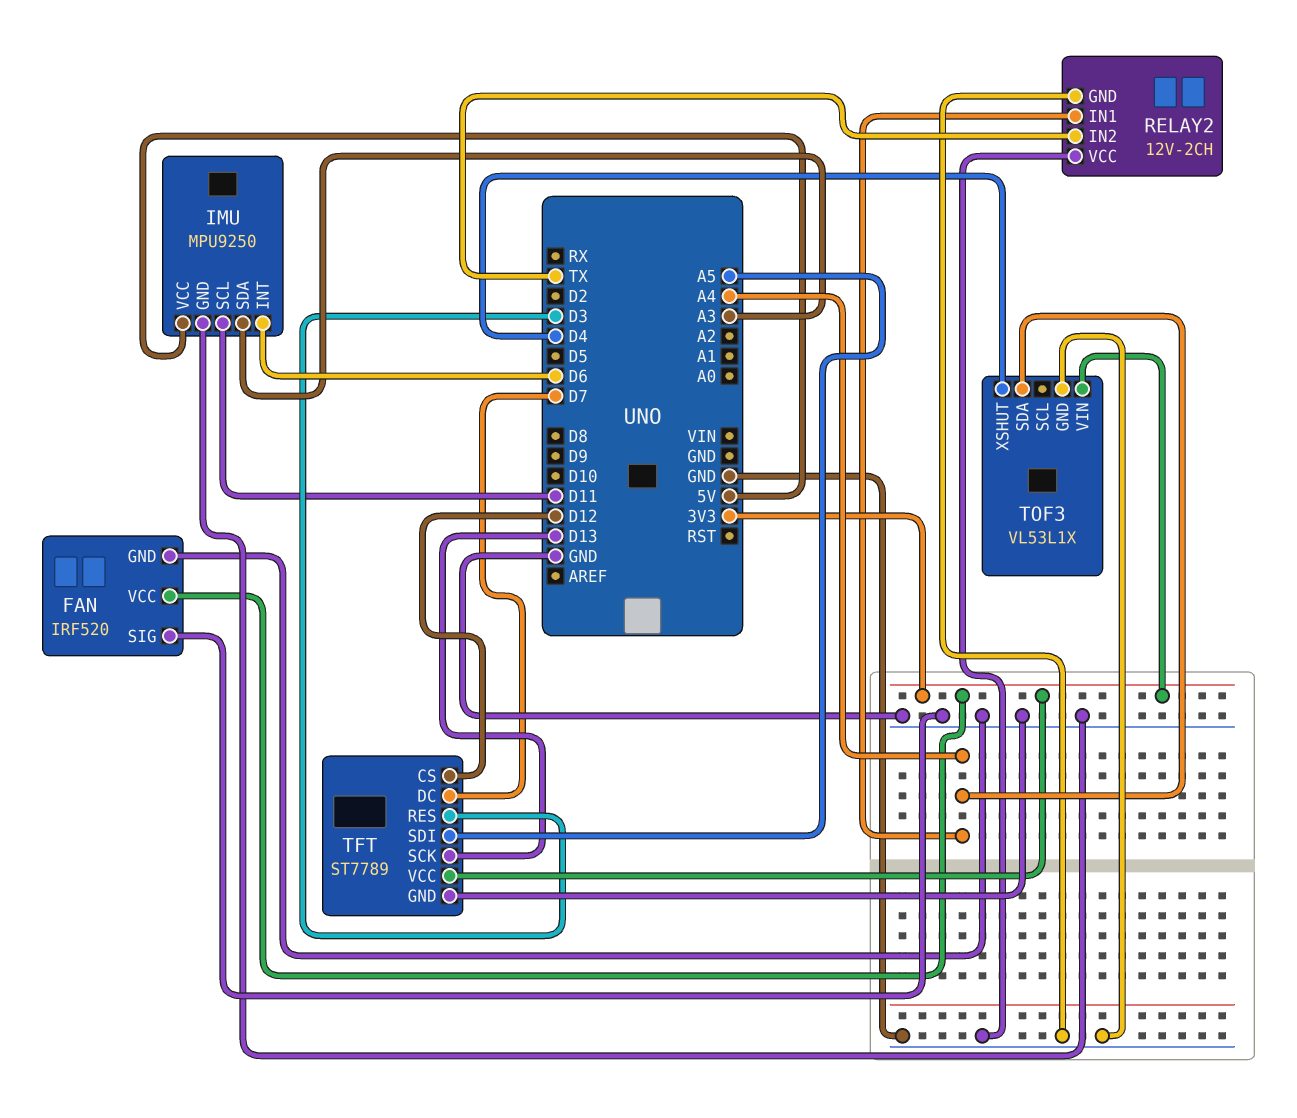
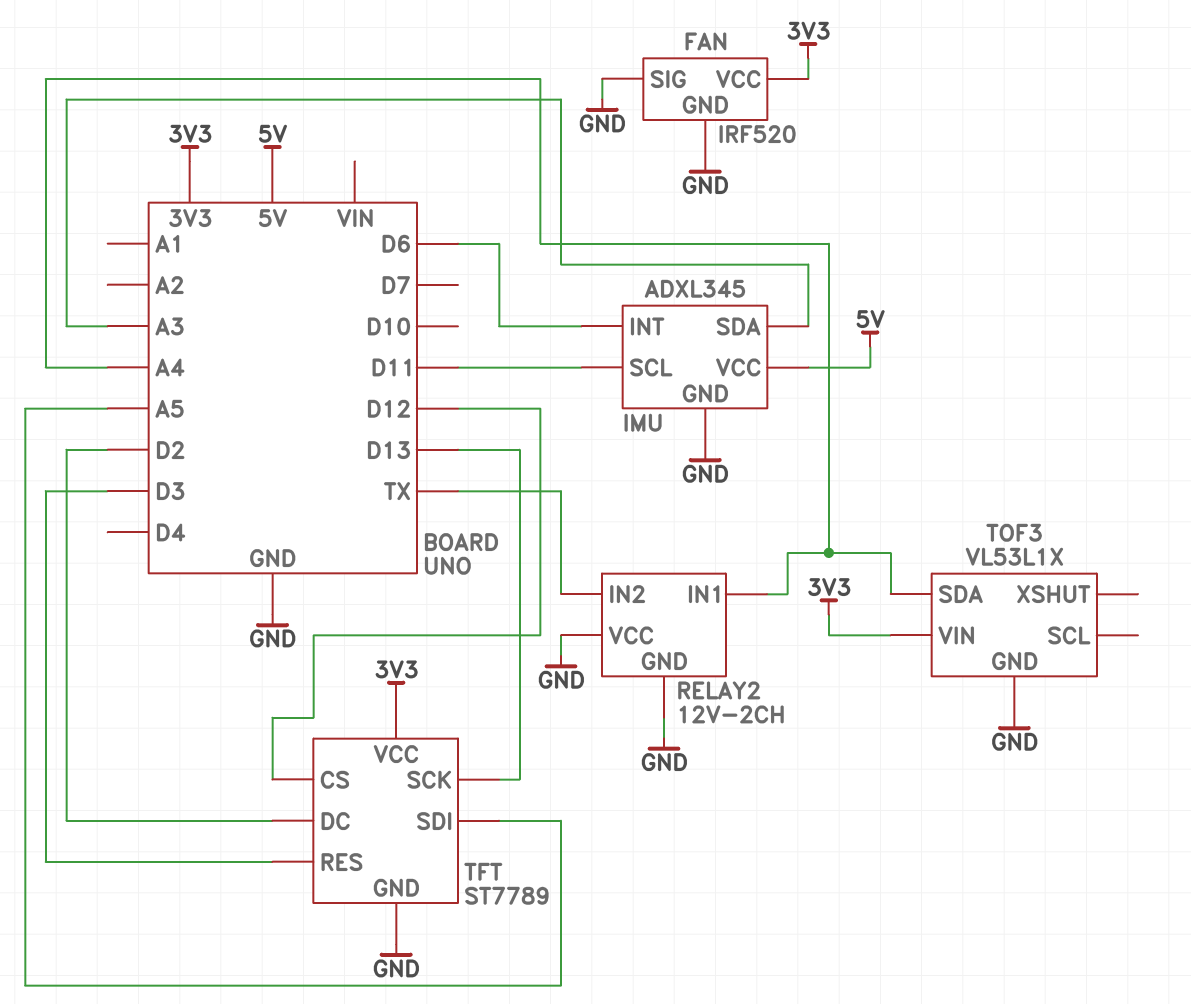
IMU: MPU9250 -> ADXL345
TFT pin DC: D7 -> D2
TOF3 pin XSHUT: D4 -> none

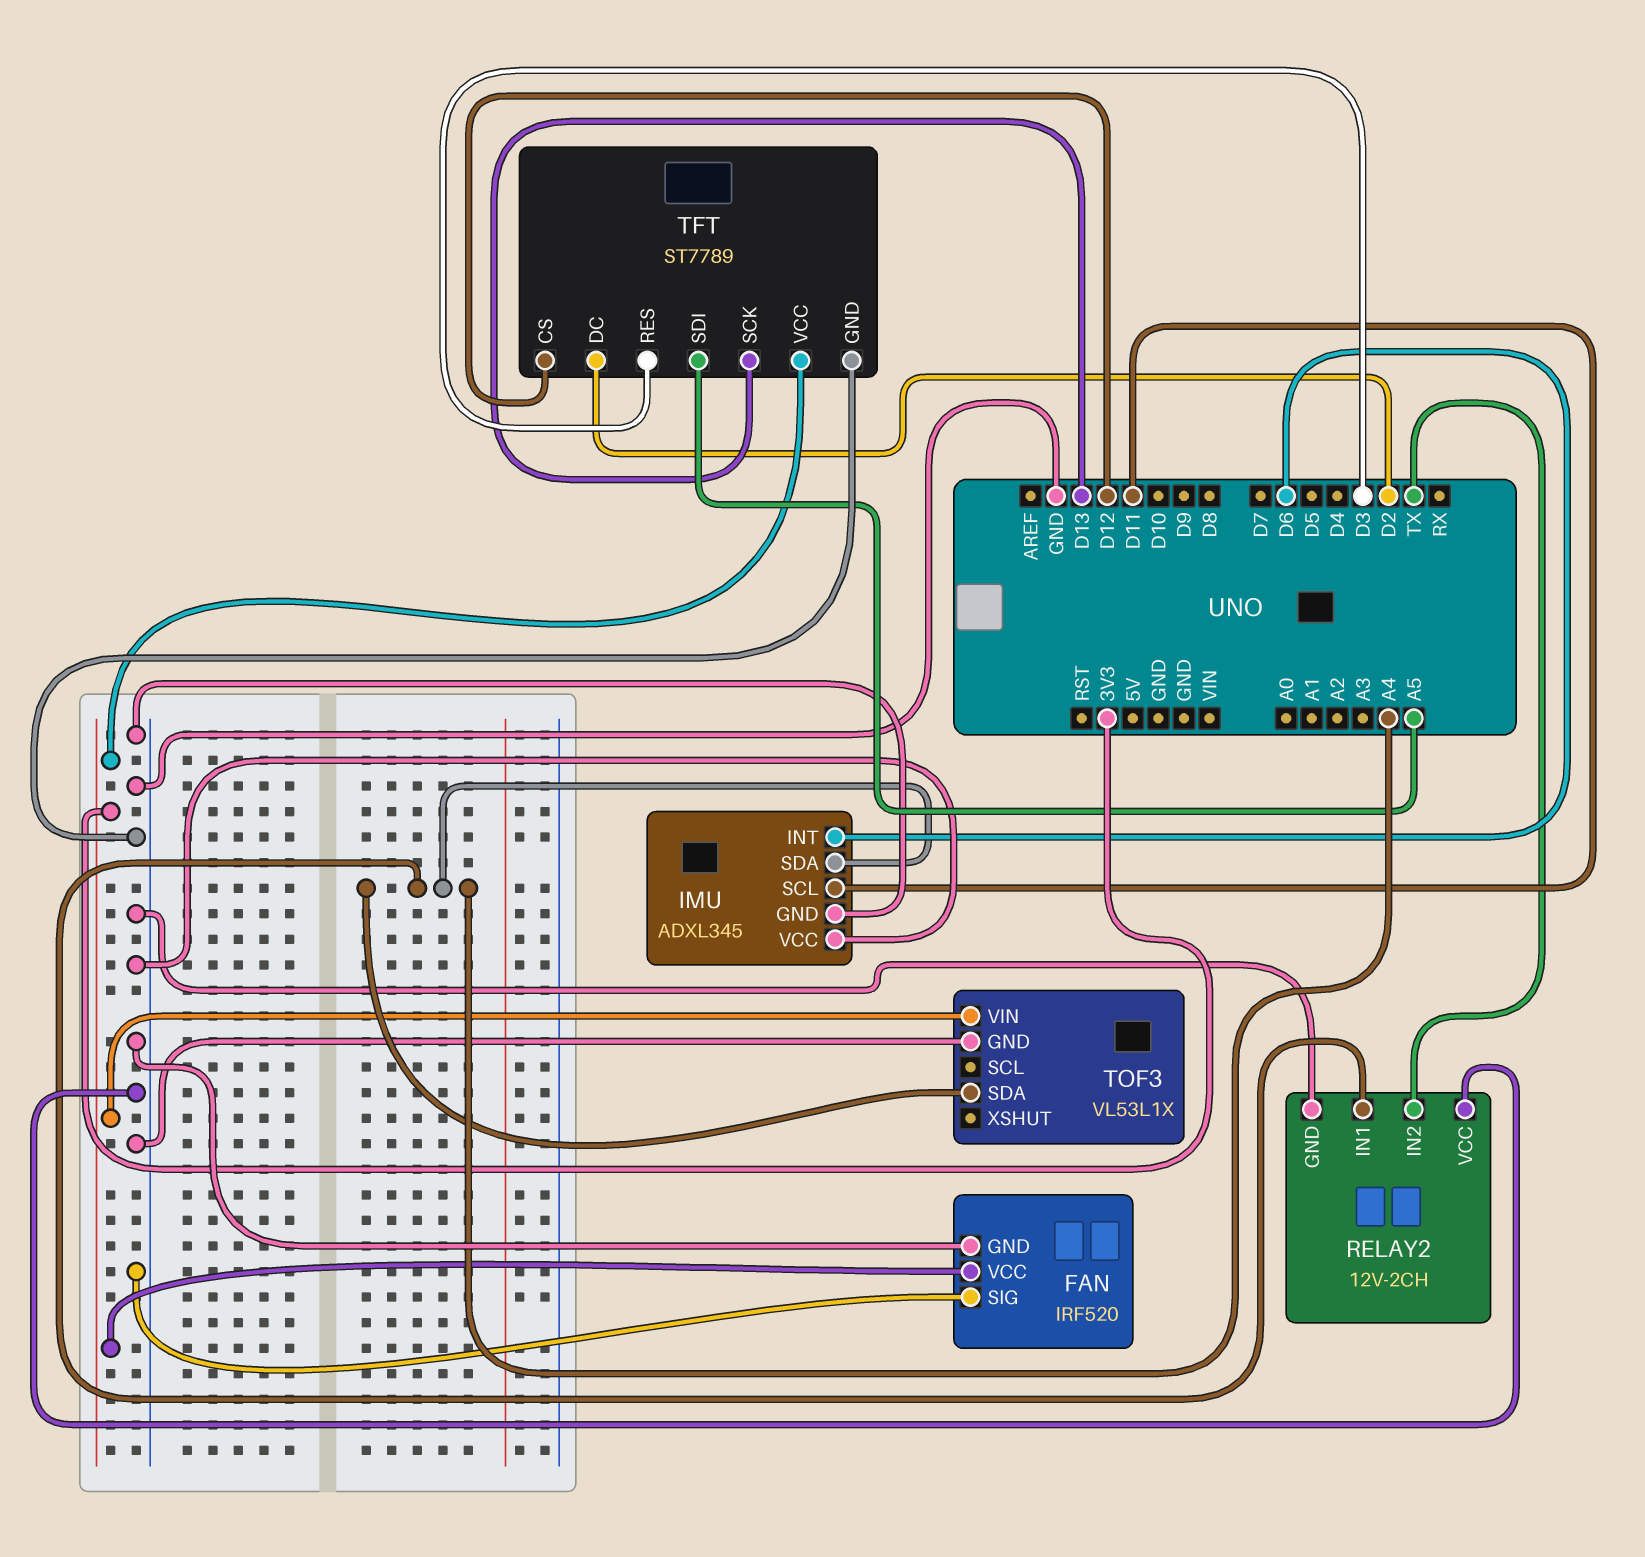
IMU pin SDA: A3 -> A4
IMU pin VCC: 5V -> GND

